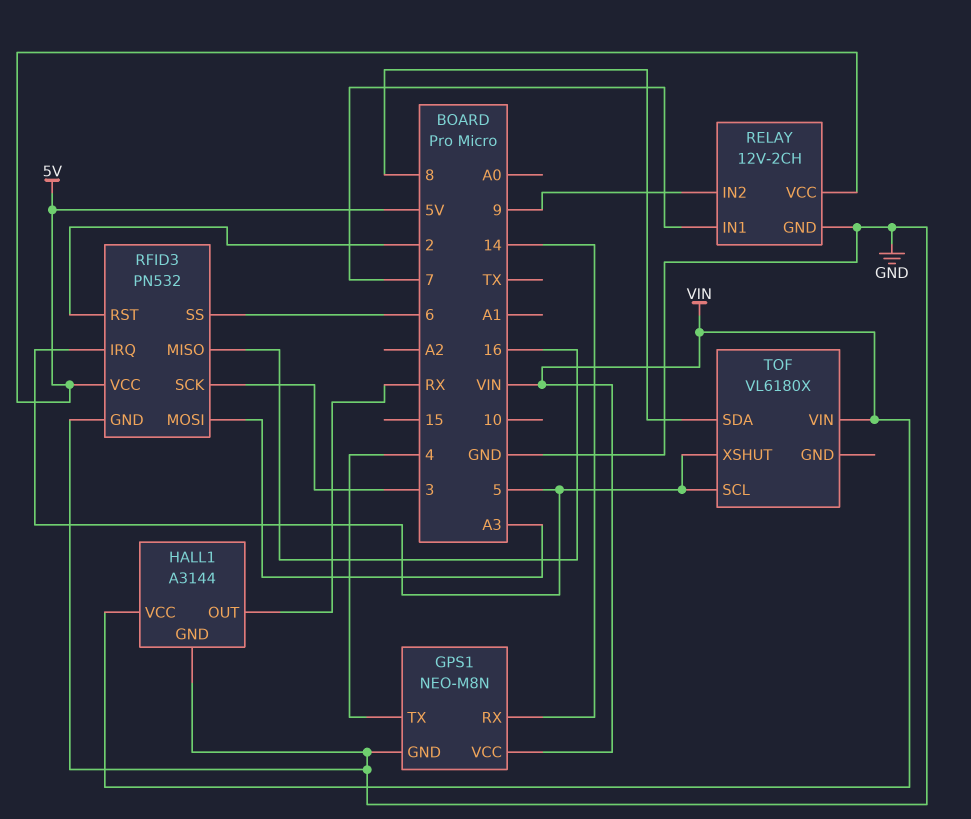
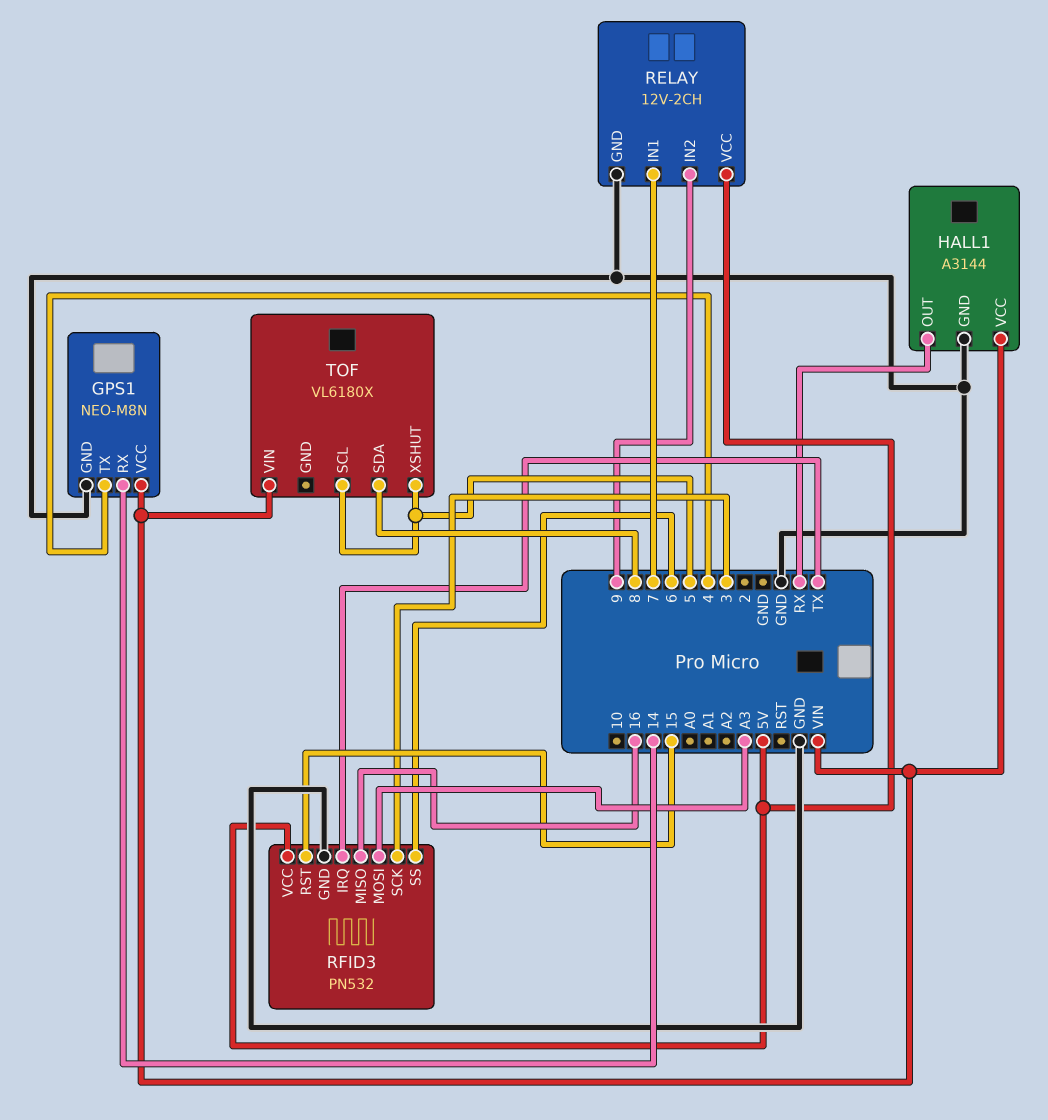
RFID3 pin IRQ: 5 -> TX
RFID3 pin RST: 2 -> 15

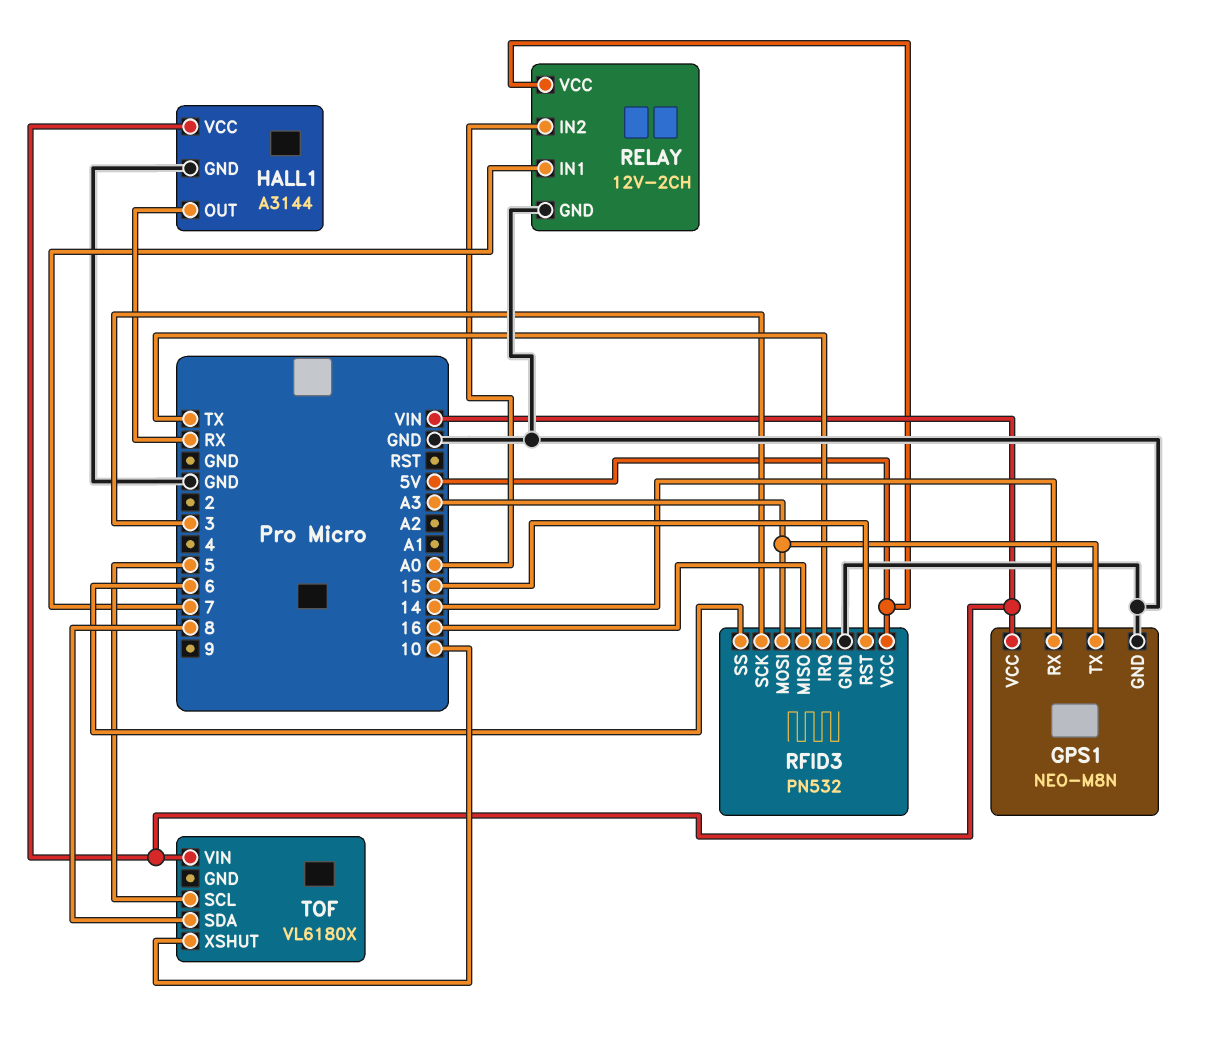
GPS1 pin TX: 4 -> A3
RELAY pin IN2: 9 -> A0
TOF pin XSHUT: 5 -> 10

